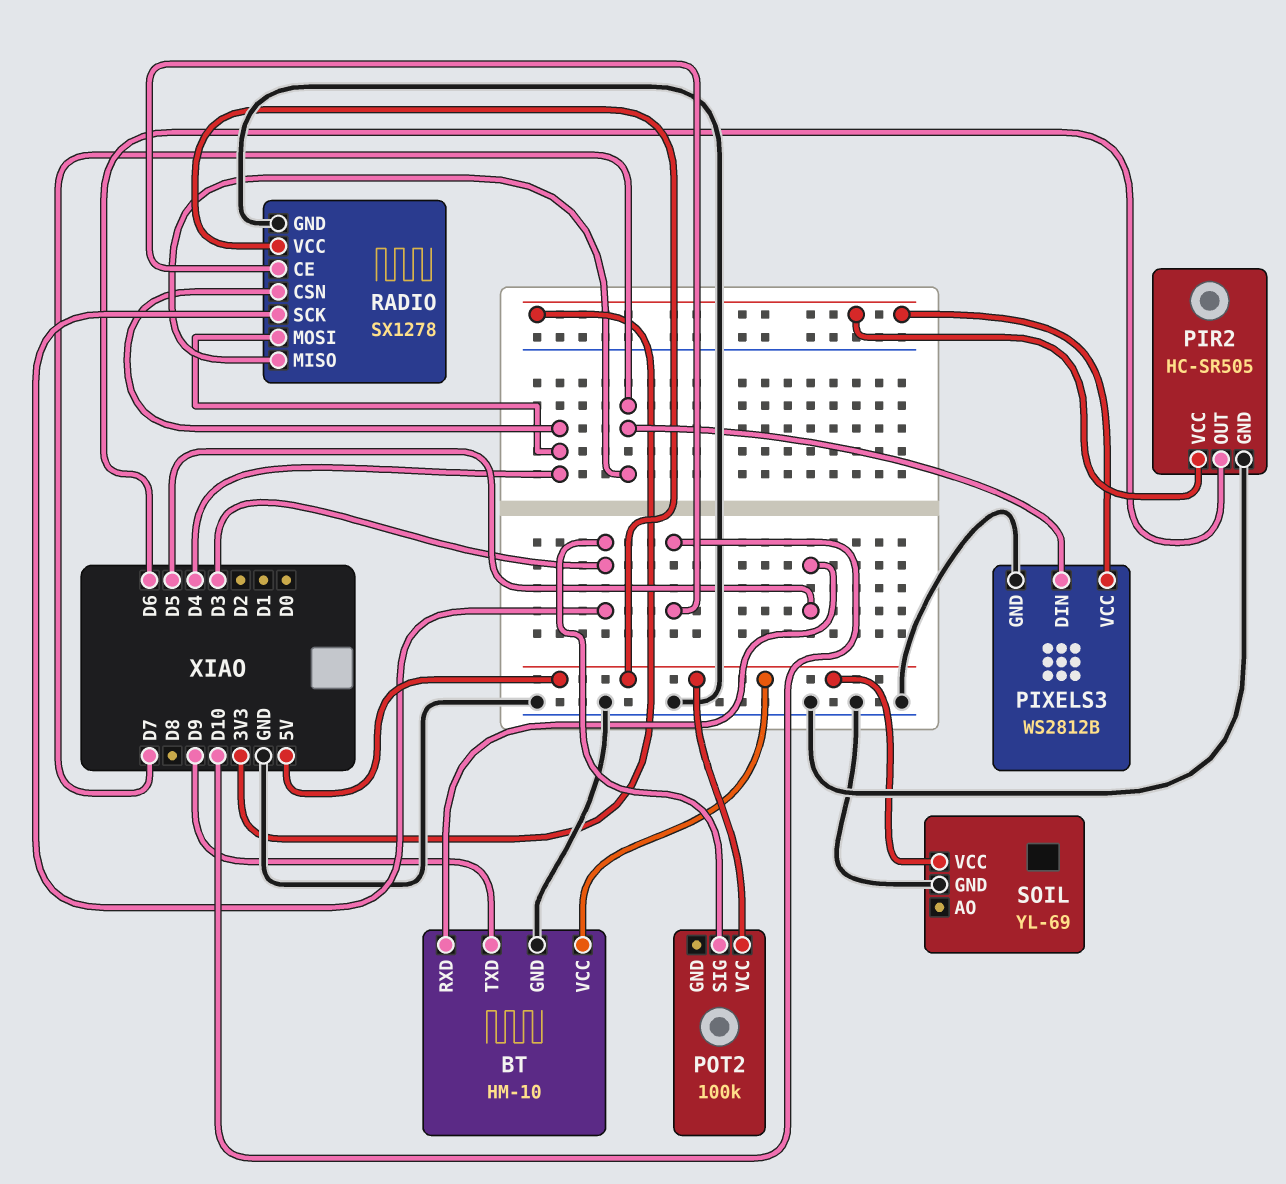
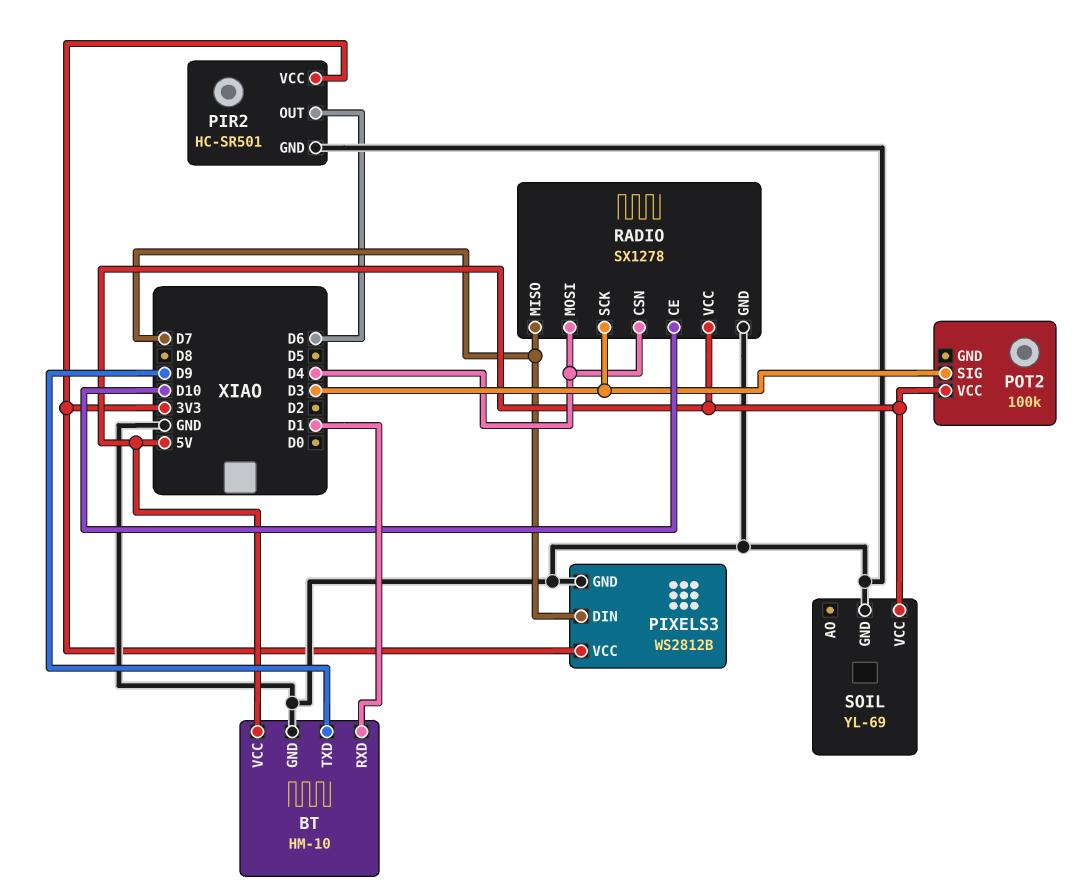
BT pin RXD: D5 -> D1
PIR2: HC-SR505 -> HC-SR501

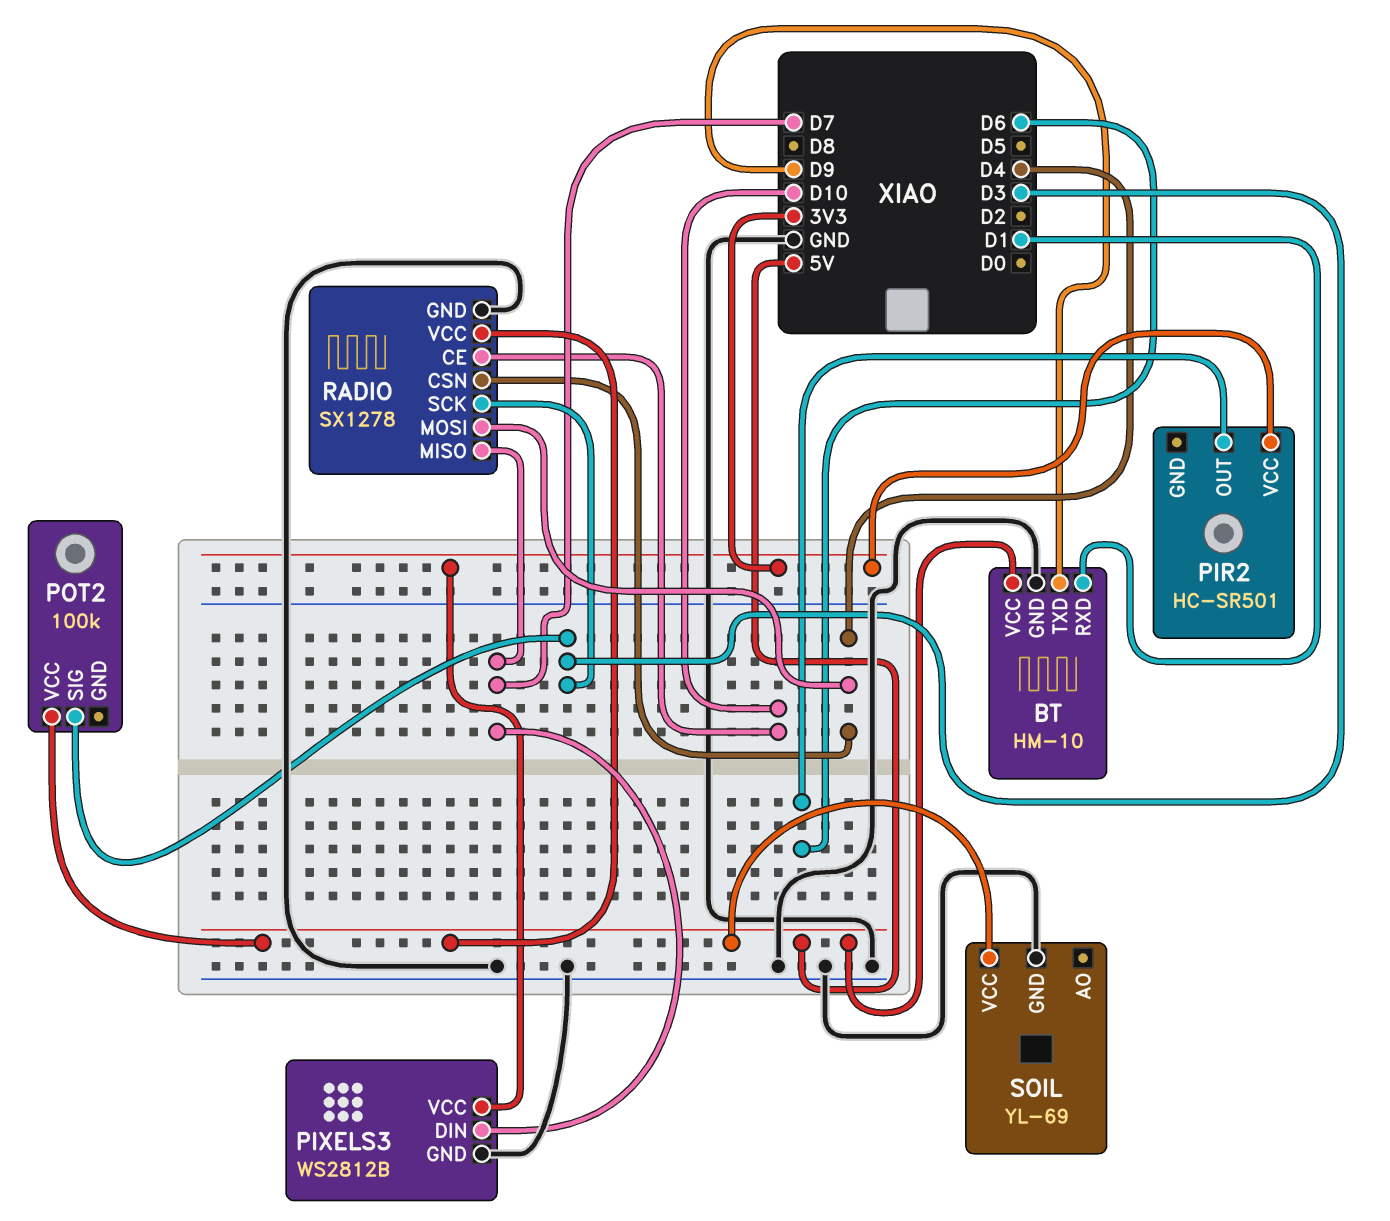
PIR2 pin GND: GND -> none

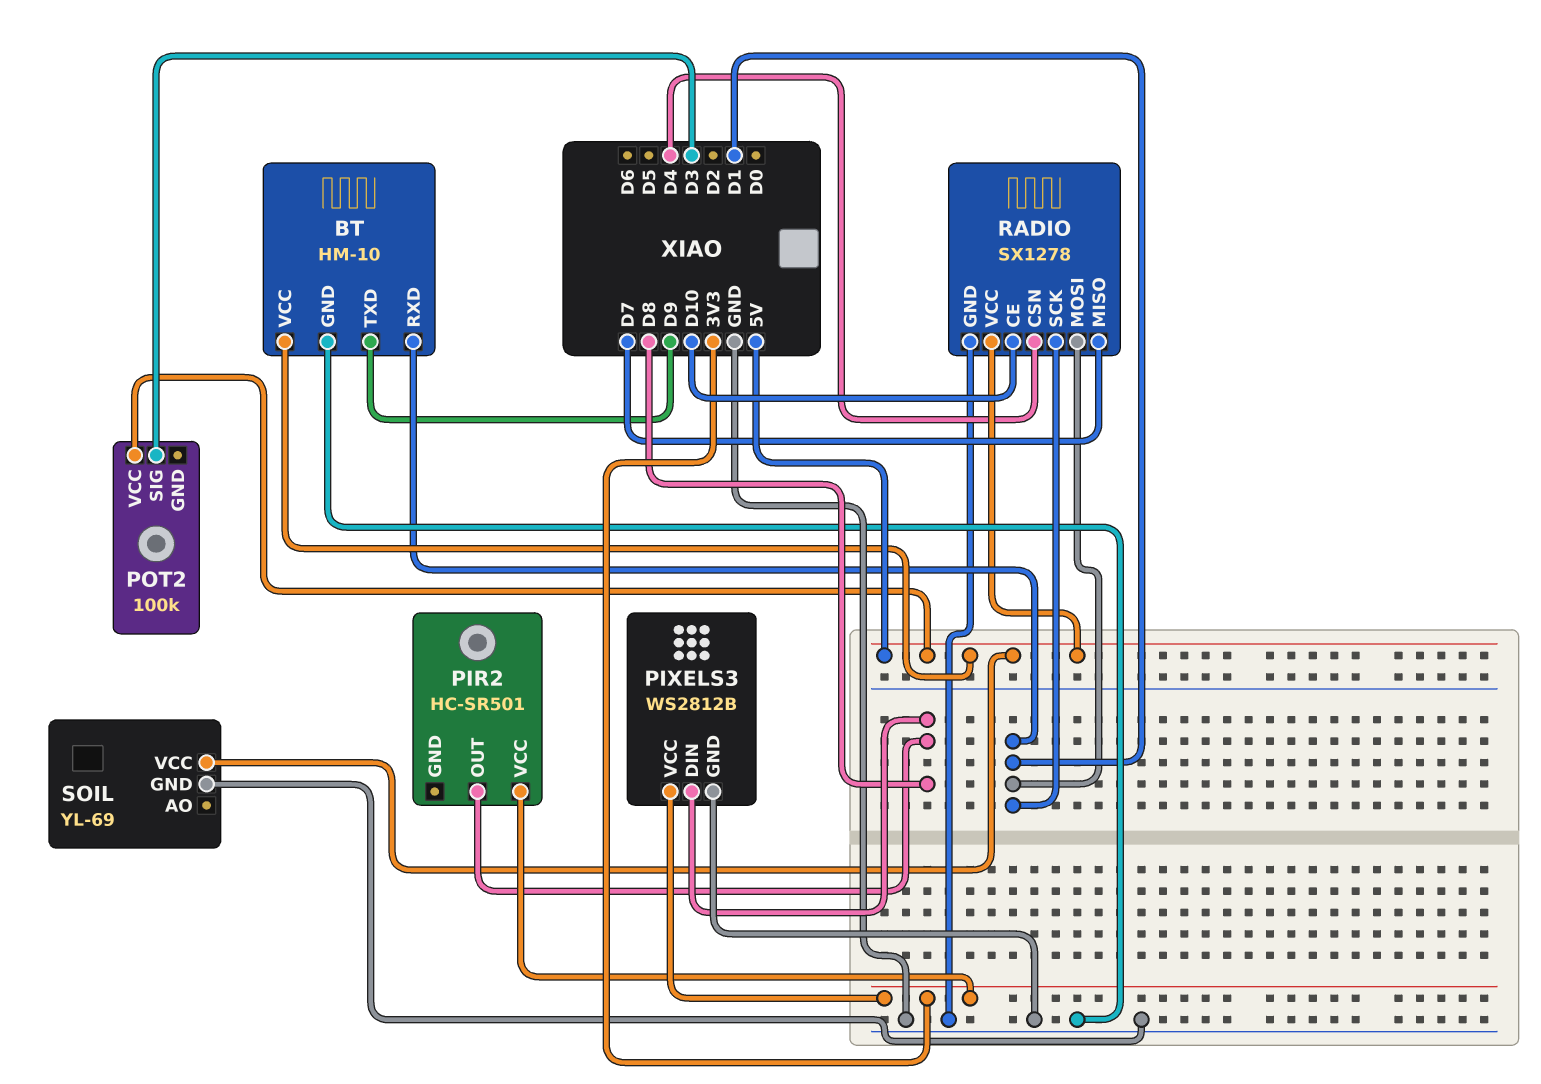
PIR2 pin OUT: D6 -> D8
PIXELS3 pin DIN: D7 -> D8
RADIO pin MOSI: D4 -> D1
RADIO pin SCK: D3 -> D1

